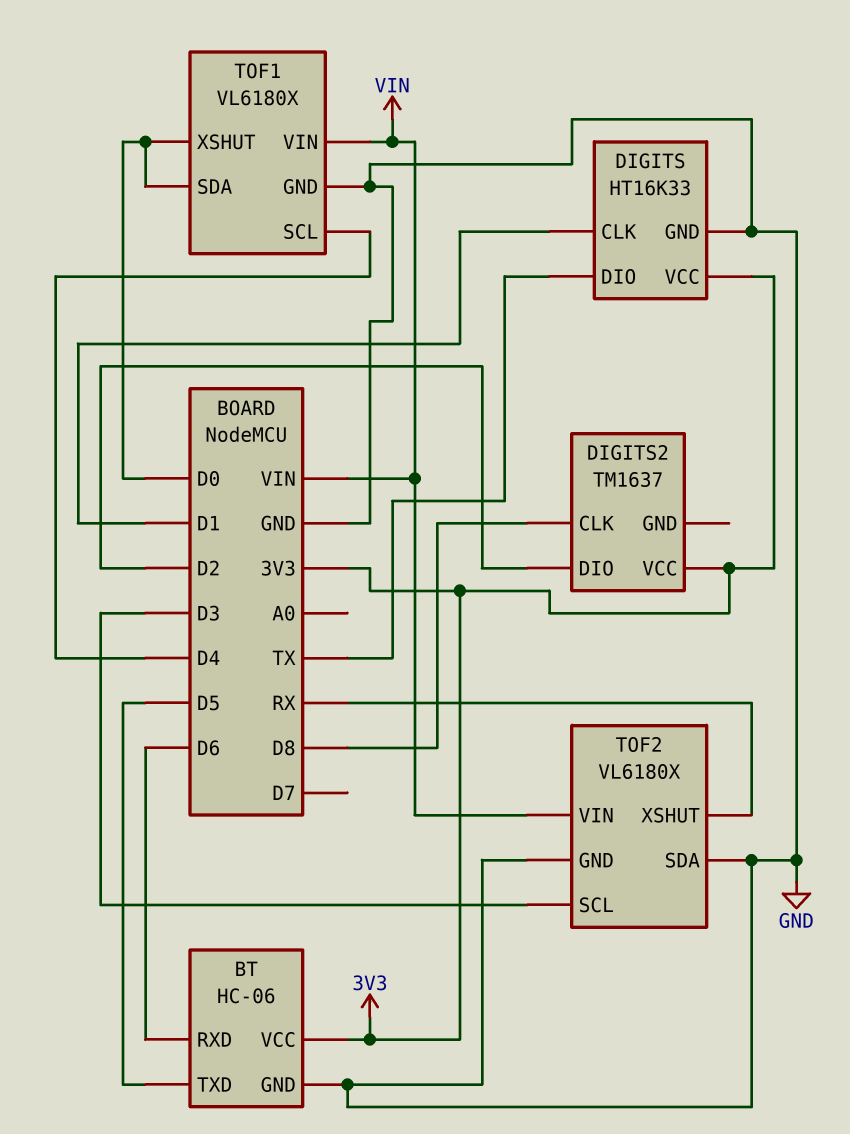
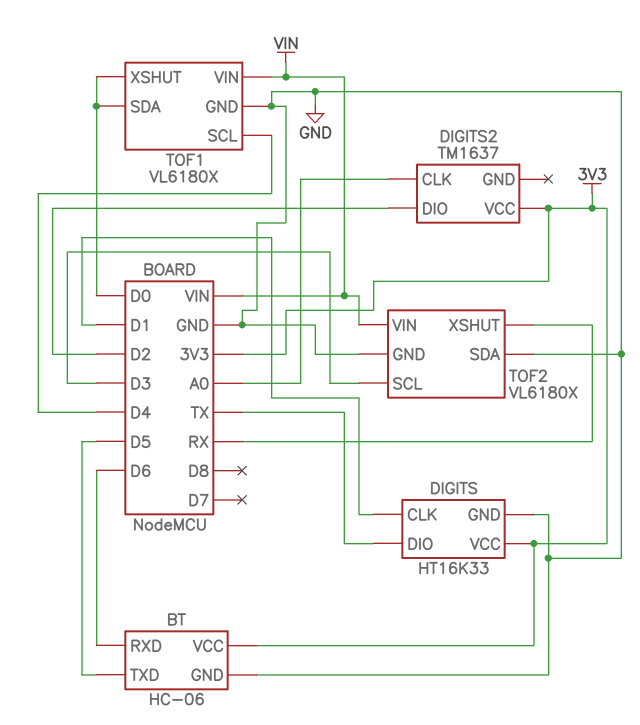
DIGITS2 pin CLK: D8 -> A0

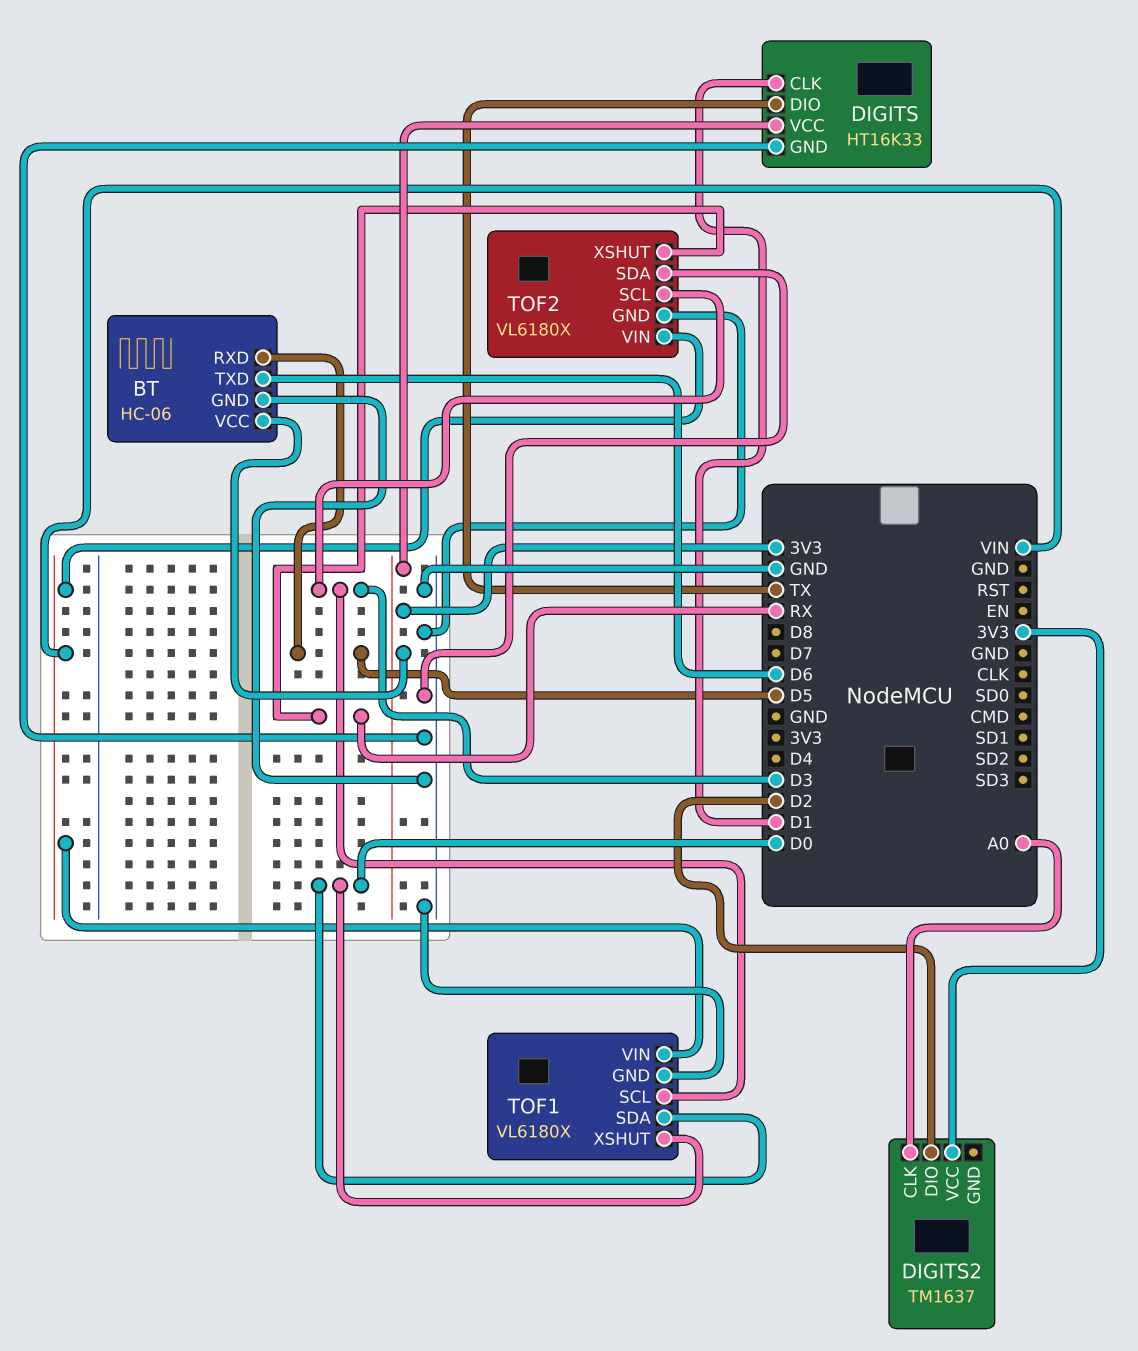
BT pin RXD: D6 -> D5
BT pin TXD: D5 -> D6
TOF1 pin SCL: D4 -> D3

